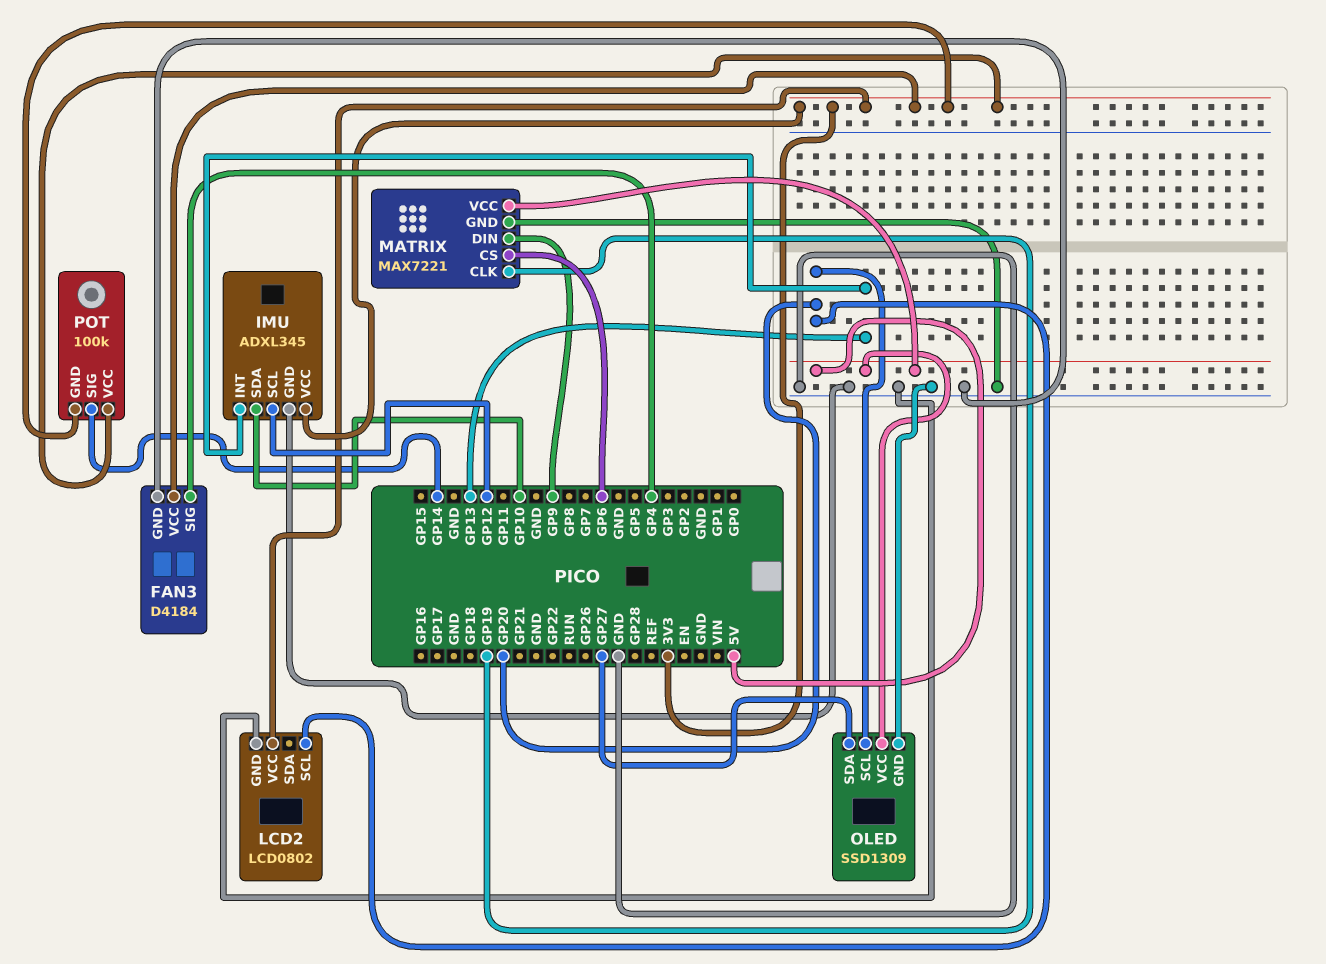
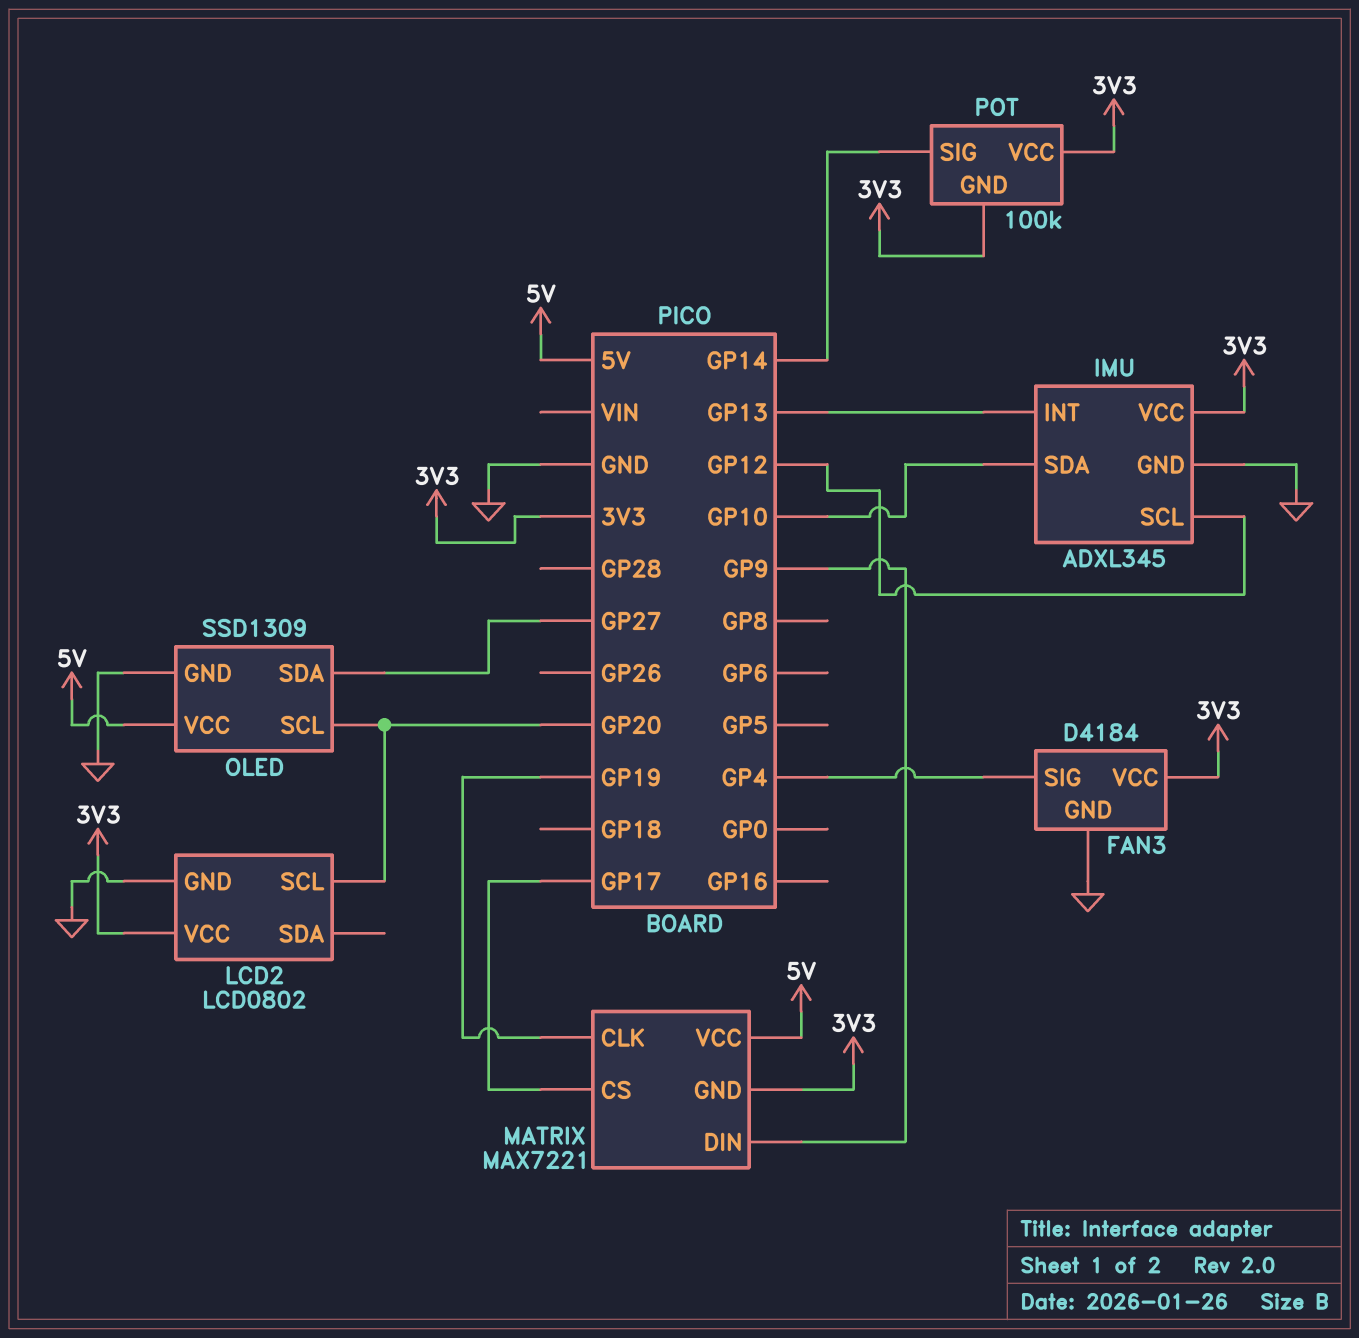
MATRIX pin CS: GP6 -> GP17
MATRIX pin GND: GND -> 3V3

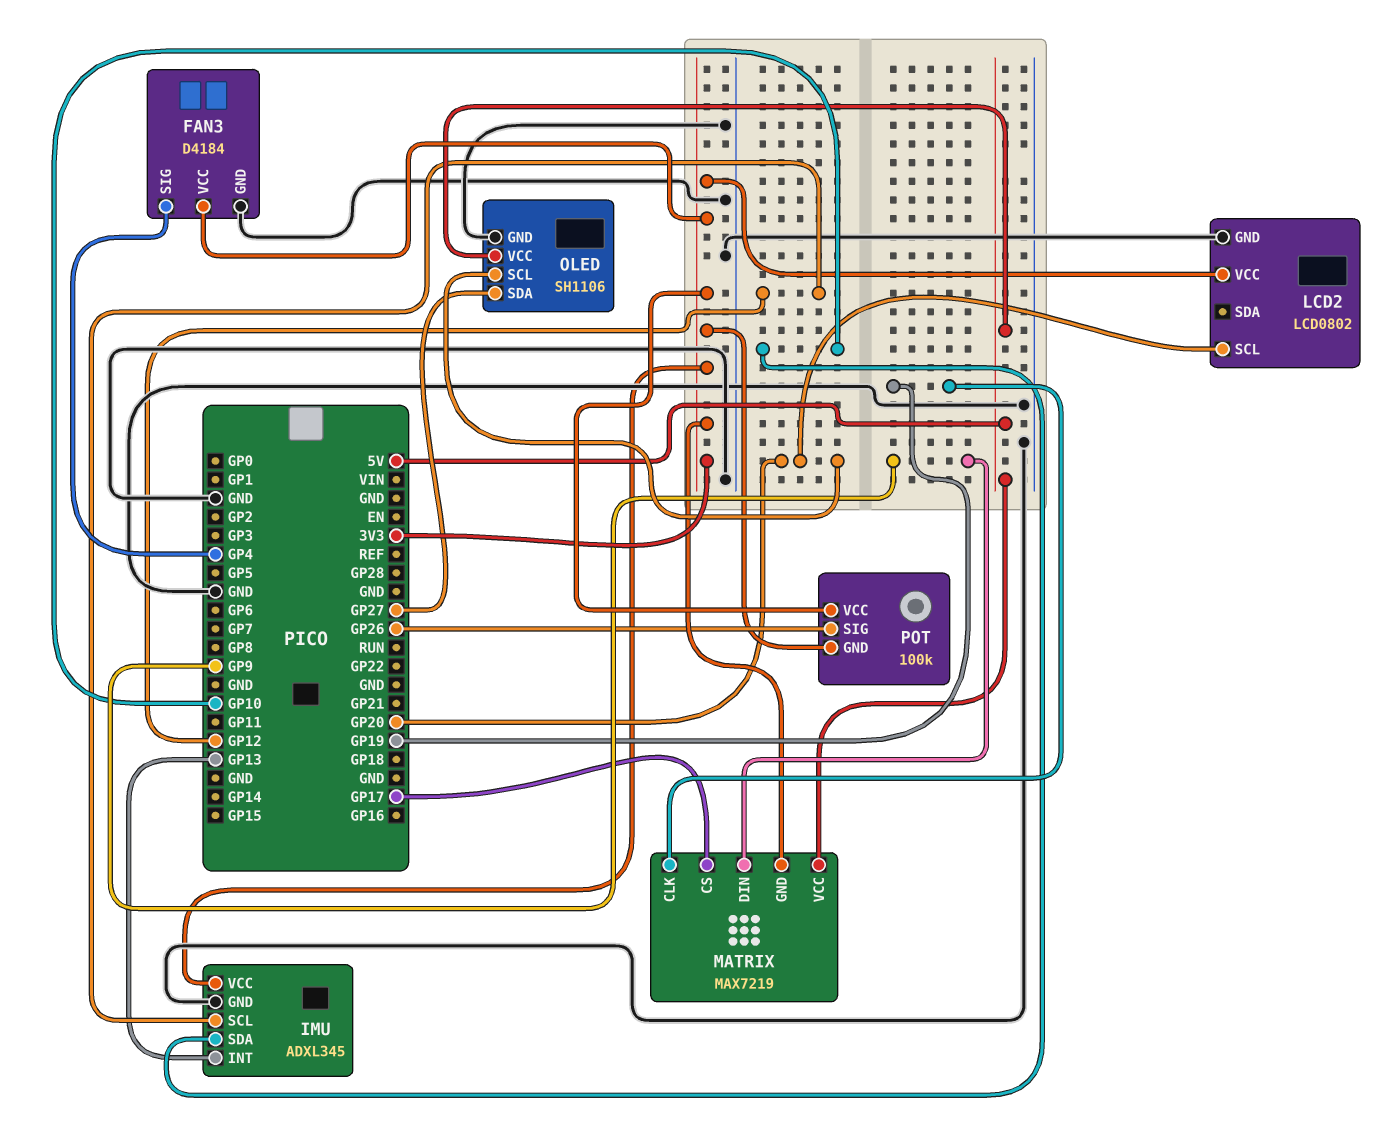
MATRIX: MAX7221 -> MAX7219
OLED: SSD1309 -> SH1106
POT pin SIG: GP14 -> GP26

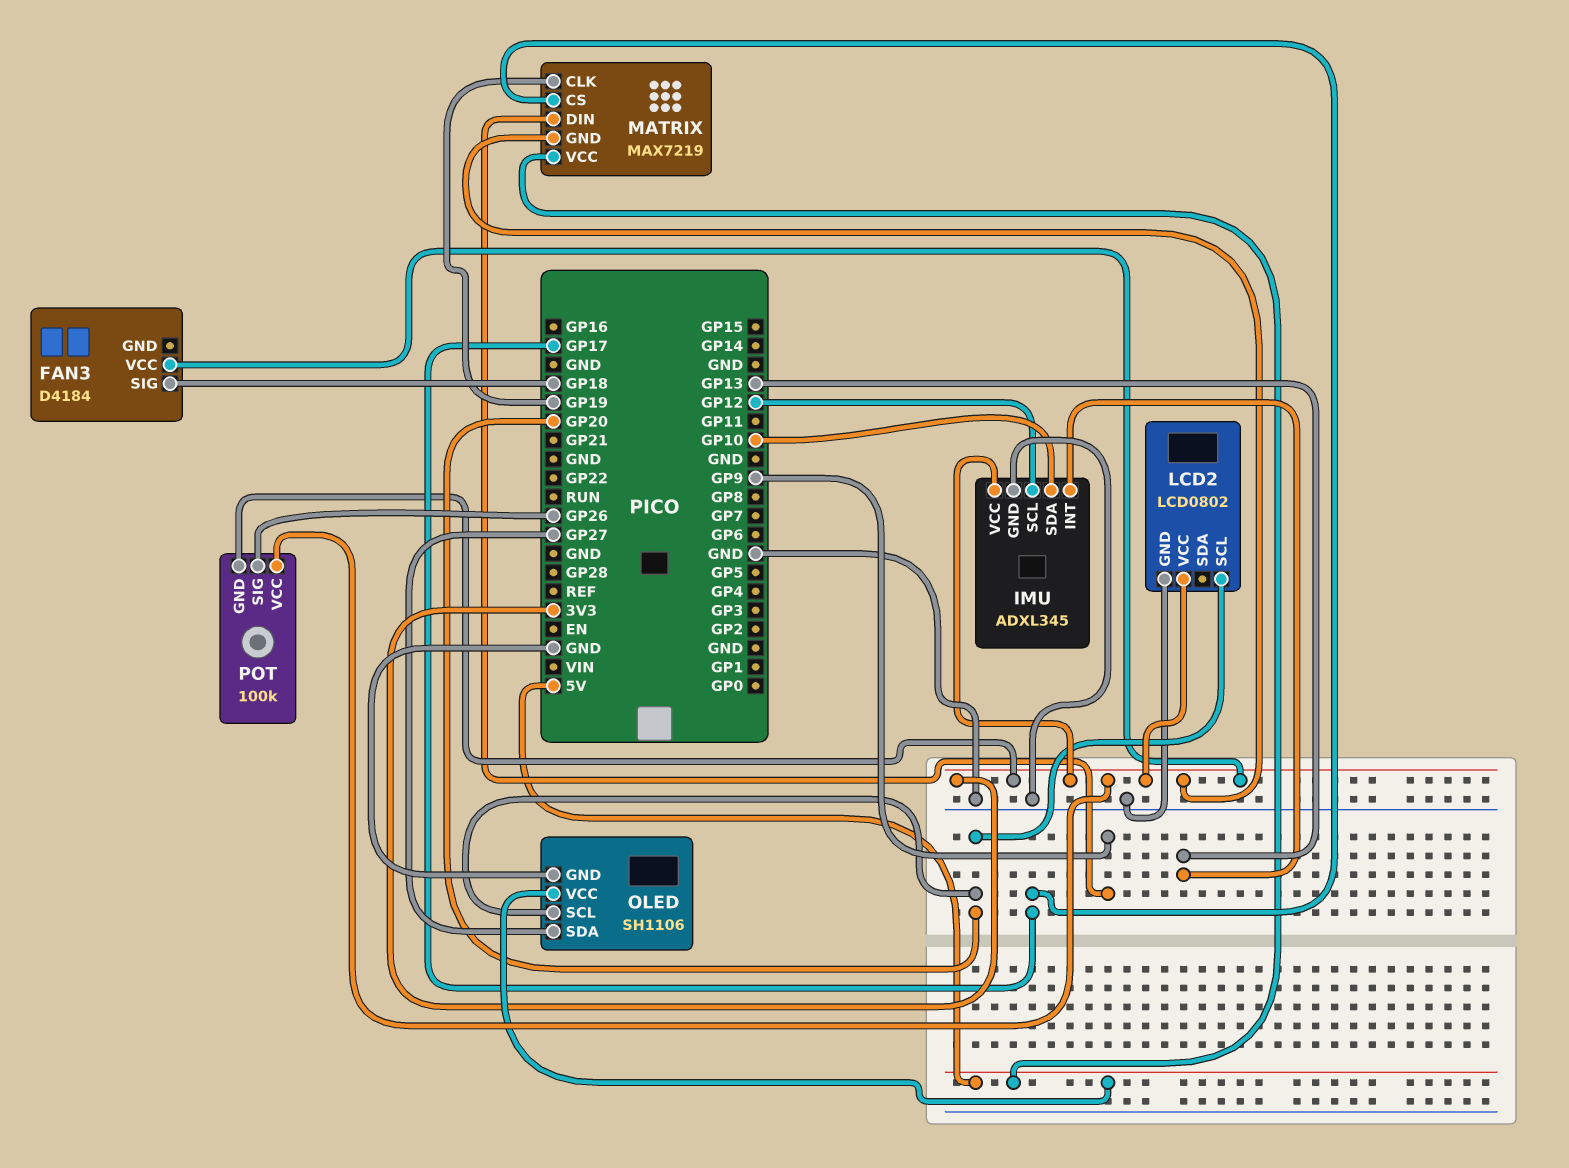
FAN3 pin GND: GND -> none
FAN3 pin SIG: GP4 -> GP18

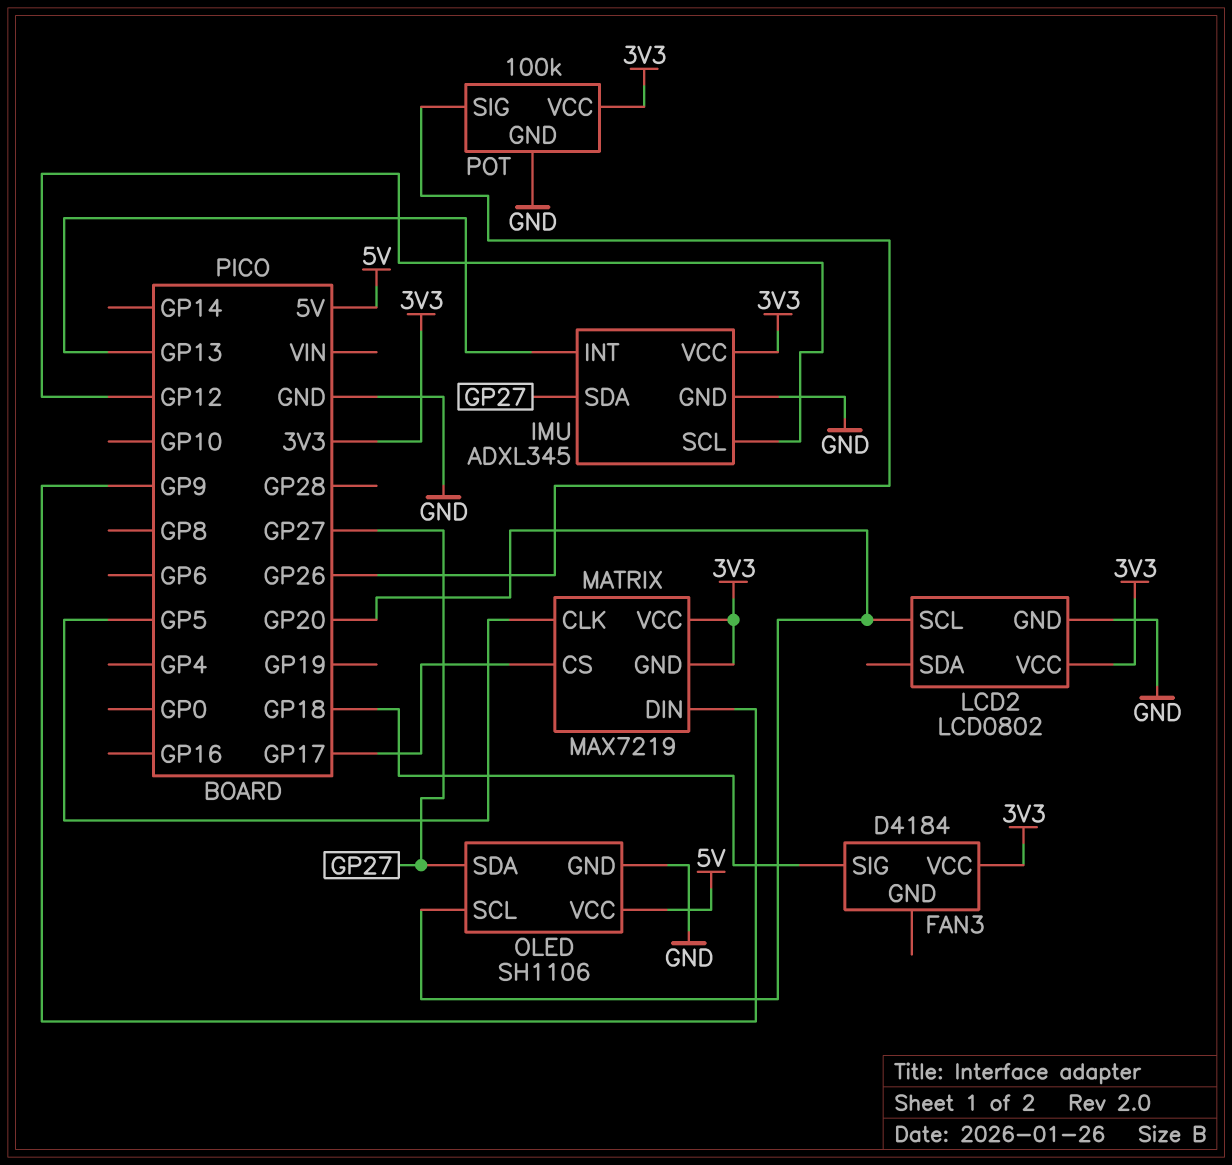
IMU pin SDA: GP10 -> GP27
MATRIX pin CLK: GP19 -> GP5
MATRIX pin VCC: 5V -> 3V3
POT pin GND: 3V3 -> GND

